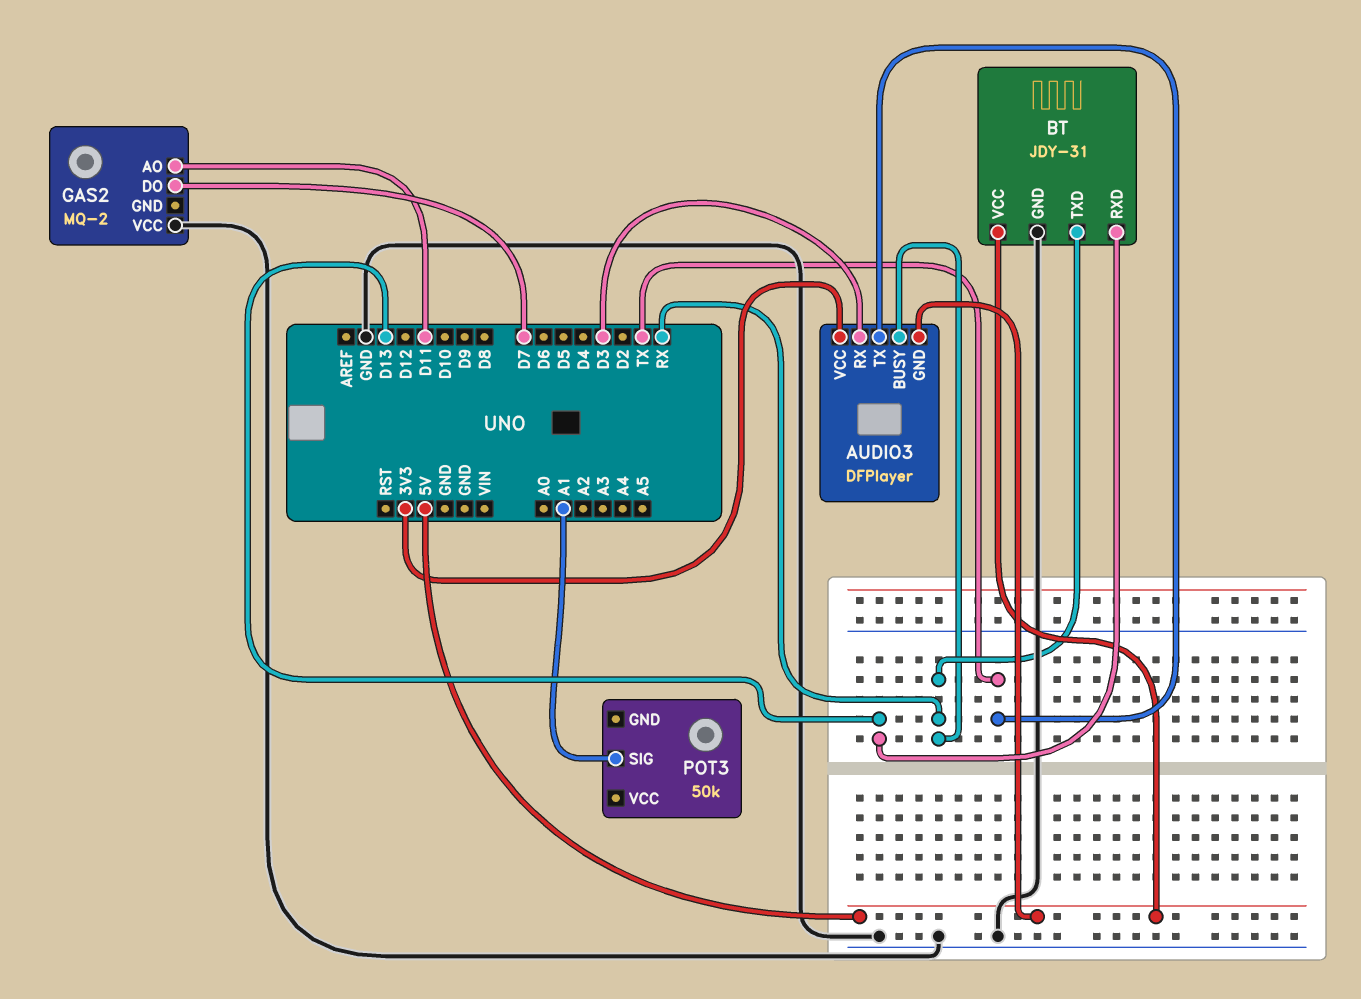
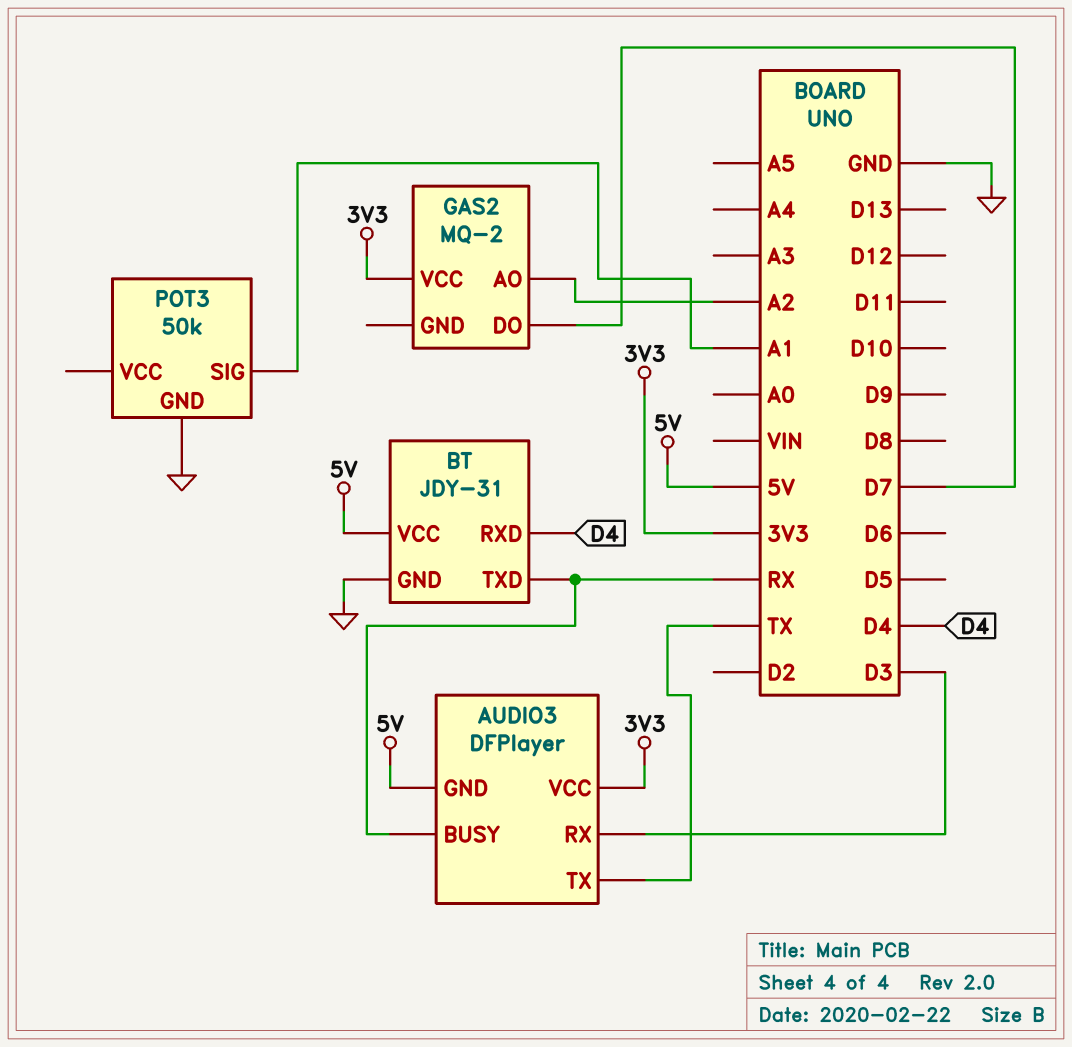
BT pin RXD: D13 -> D4
GAS2 pin AO: D11 -> A2
GAS2 pin VCC: GND -> 3V3
POT3 pin GND: none -> GND

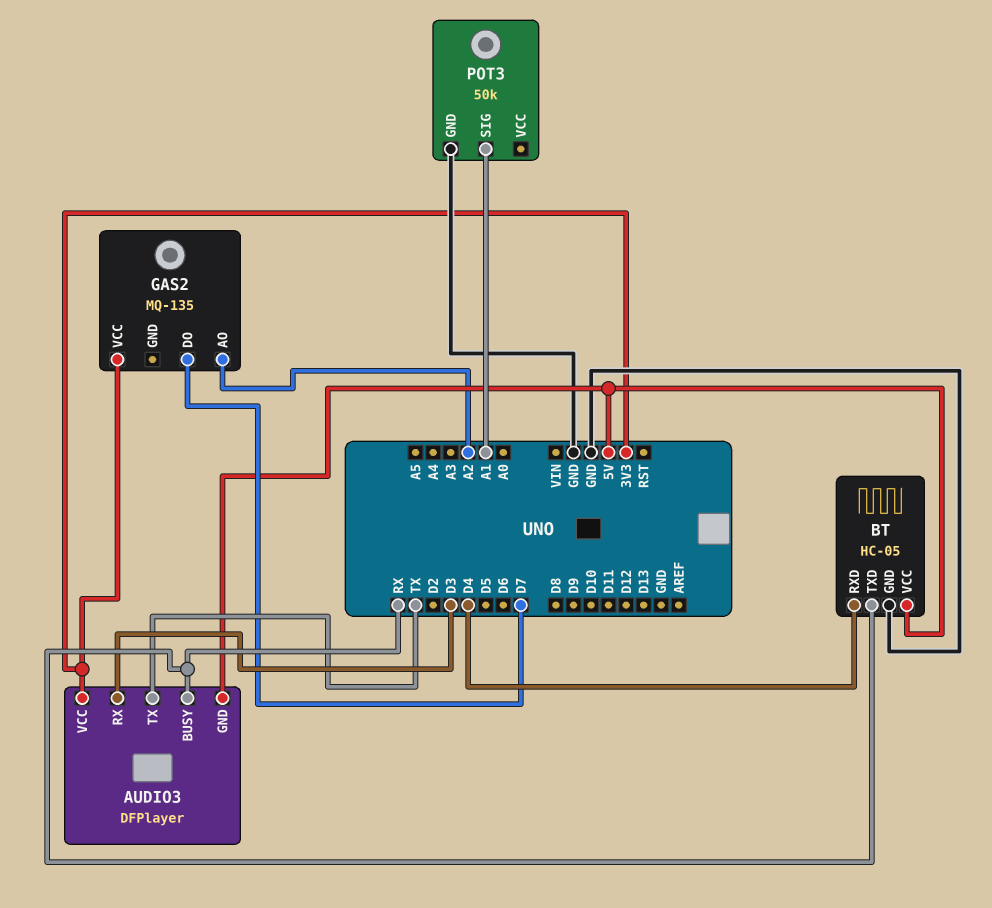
BT: JDY-31 -> HC-05
GAS2: MQ-2 -> MQ-135

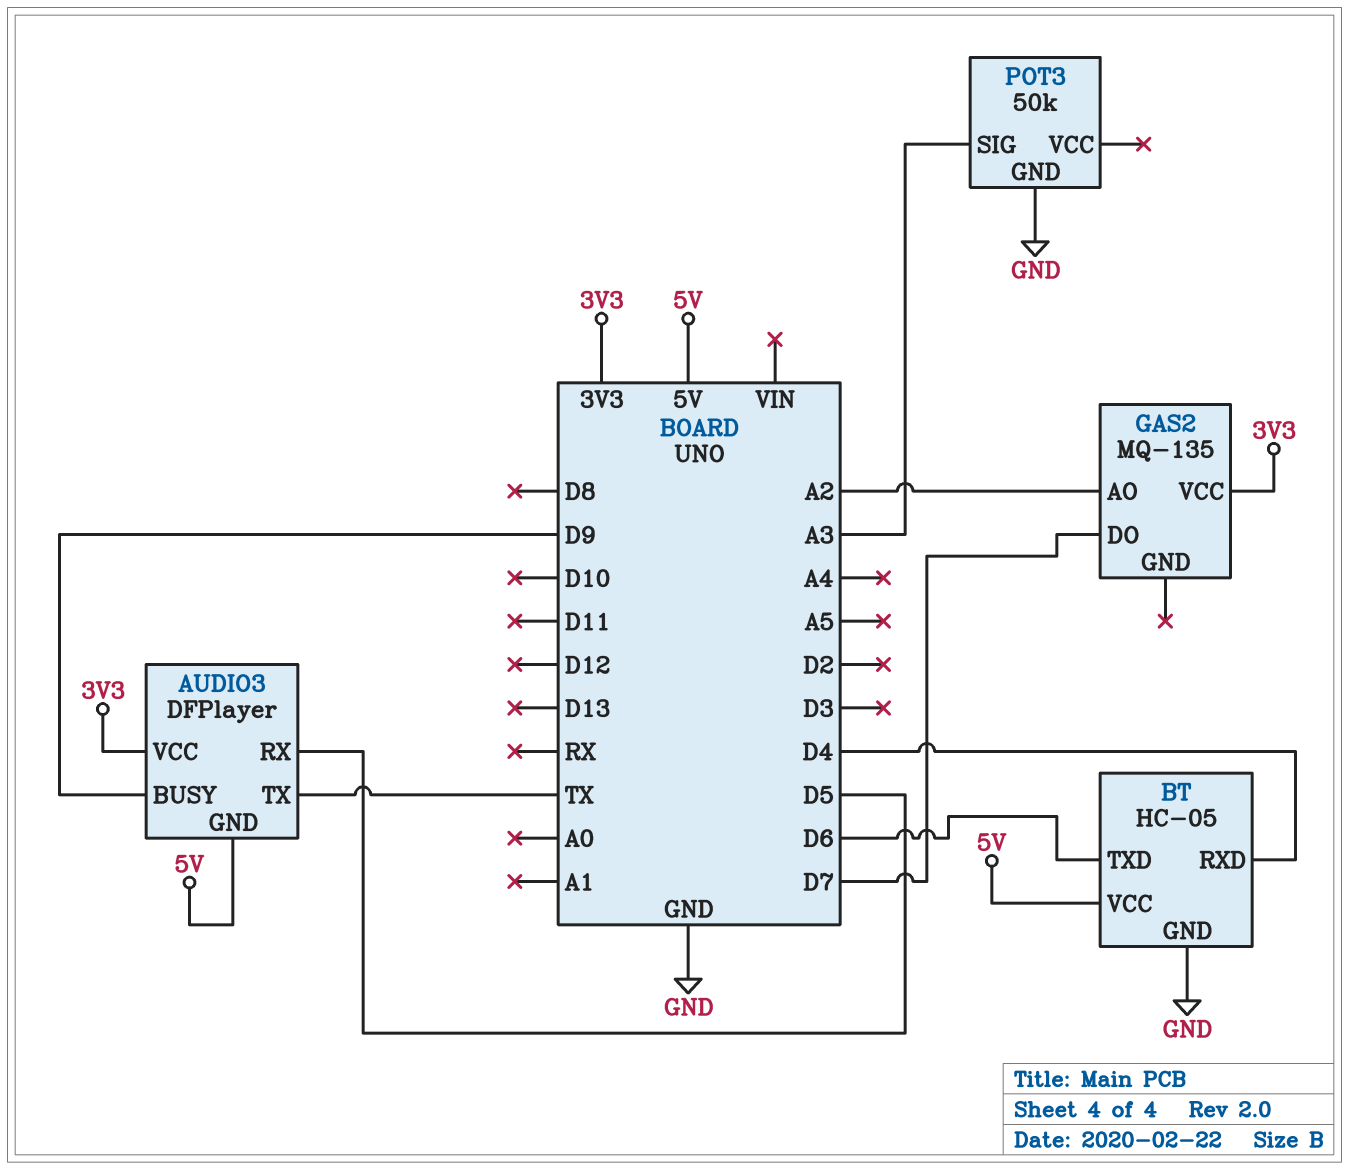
AUDIO3 pin BUSY: RX -> D9
AUDIO3 pin RX: D3 -> D5
BT pin TXD: RX -> D6
POT3 pin SIG: A1 -> A3

